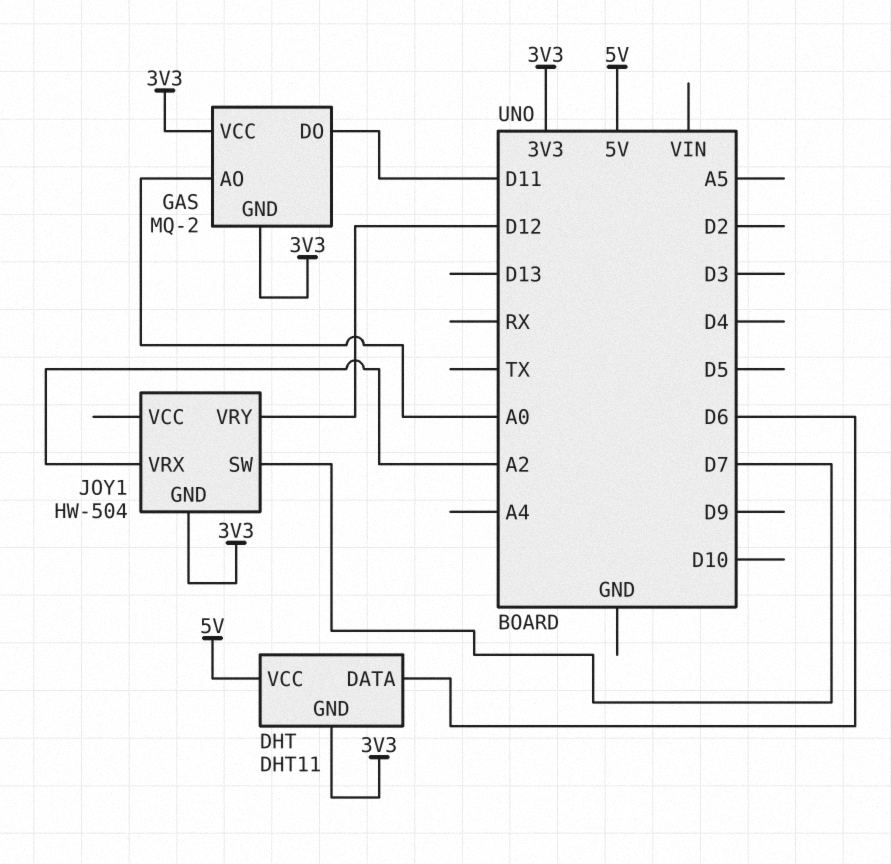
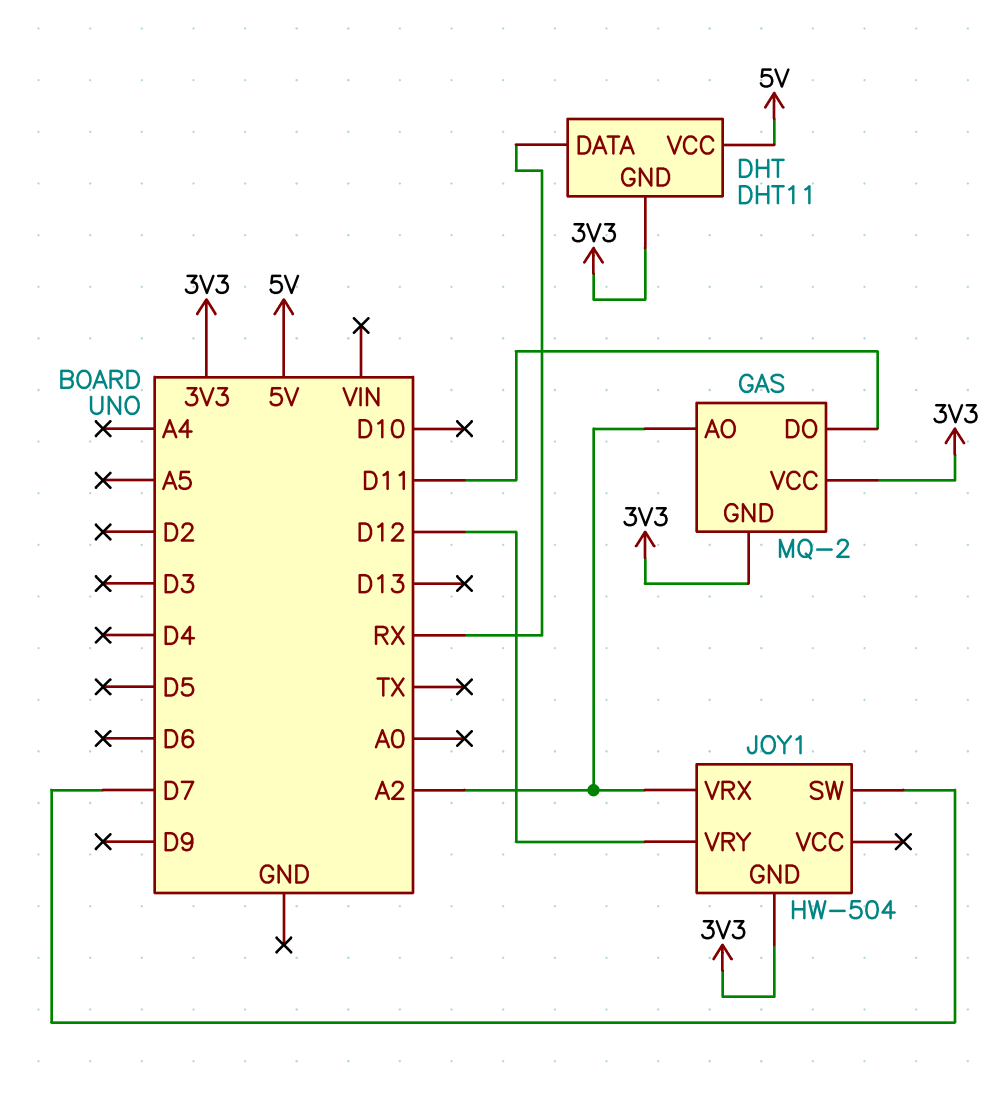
DHT pin DATA: D6 -> RX
GAS pin AO: A0 -> A2

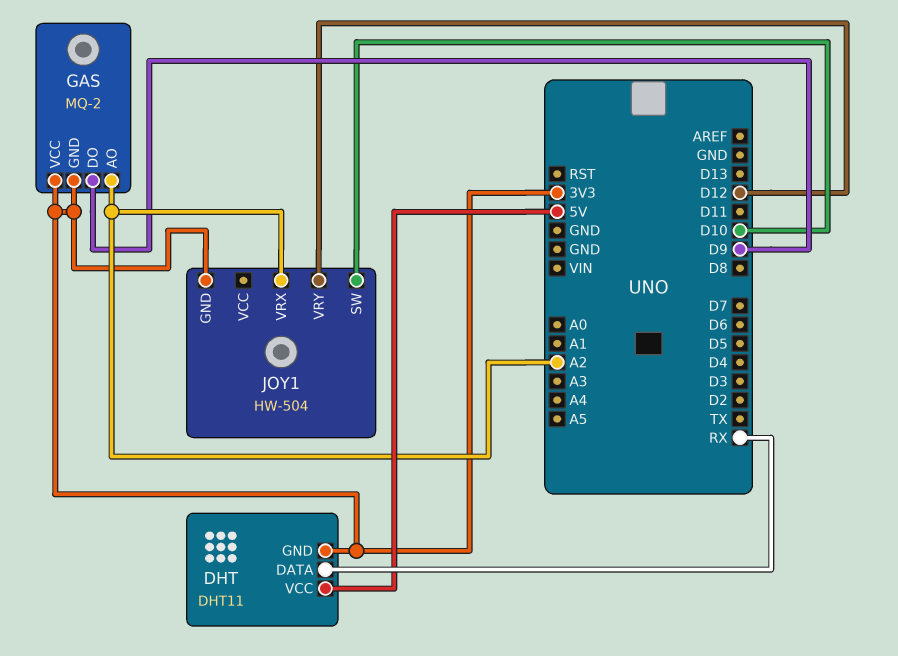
GAS pin DO: D11 -> D9
JOY1 pin SW: D7 -> D10

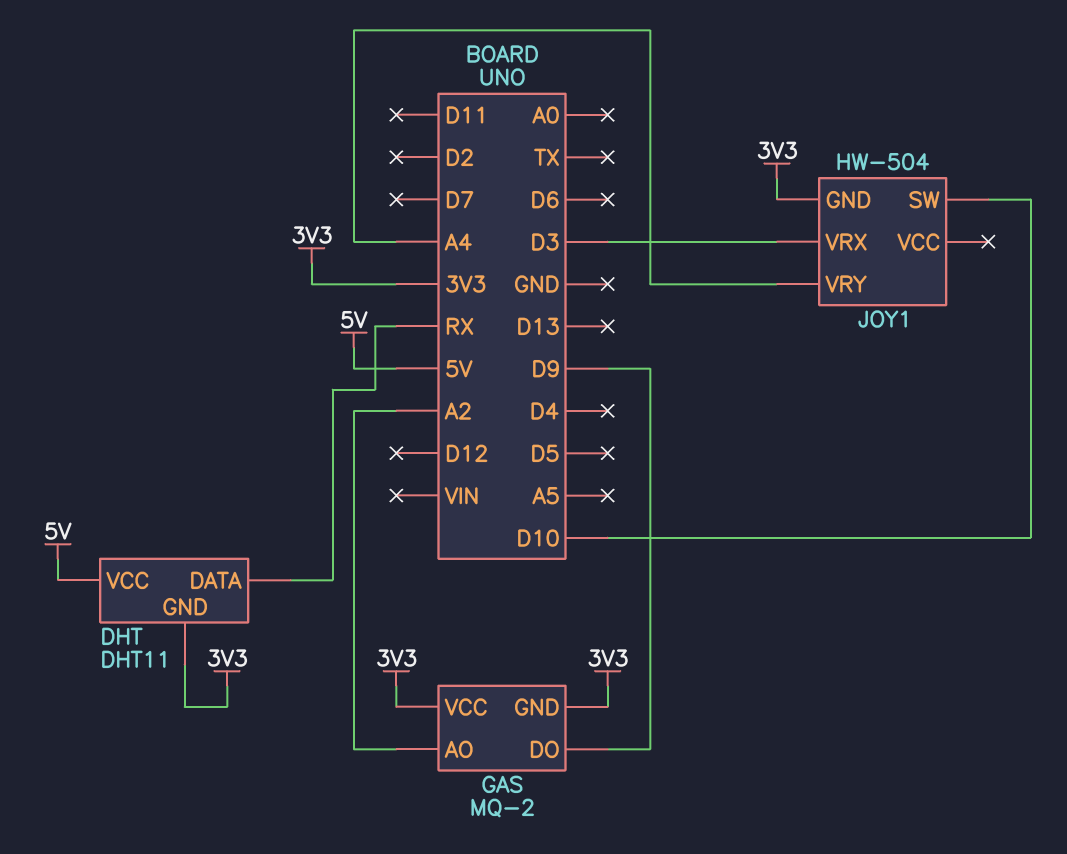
JOY1 pin VRX: A2 -> D3
JOY1 pin VRY: D12 -> A4

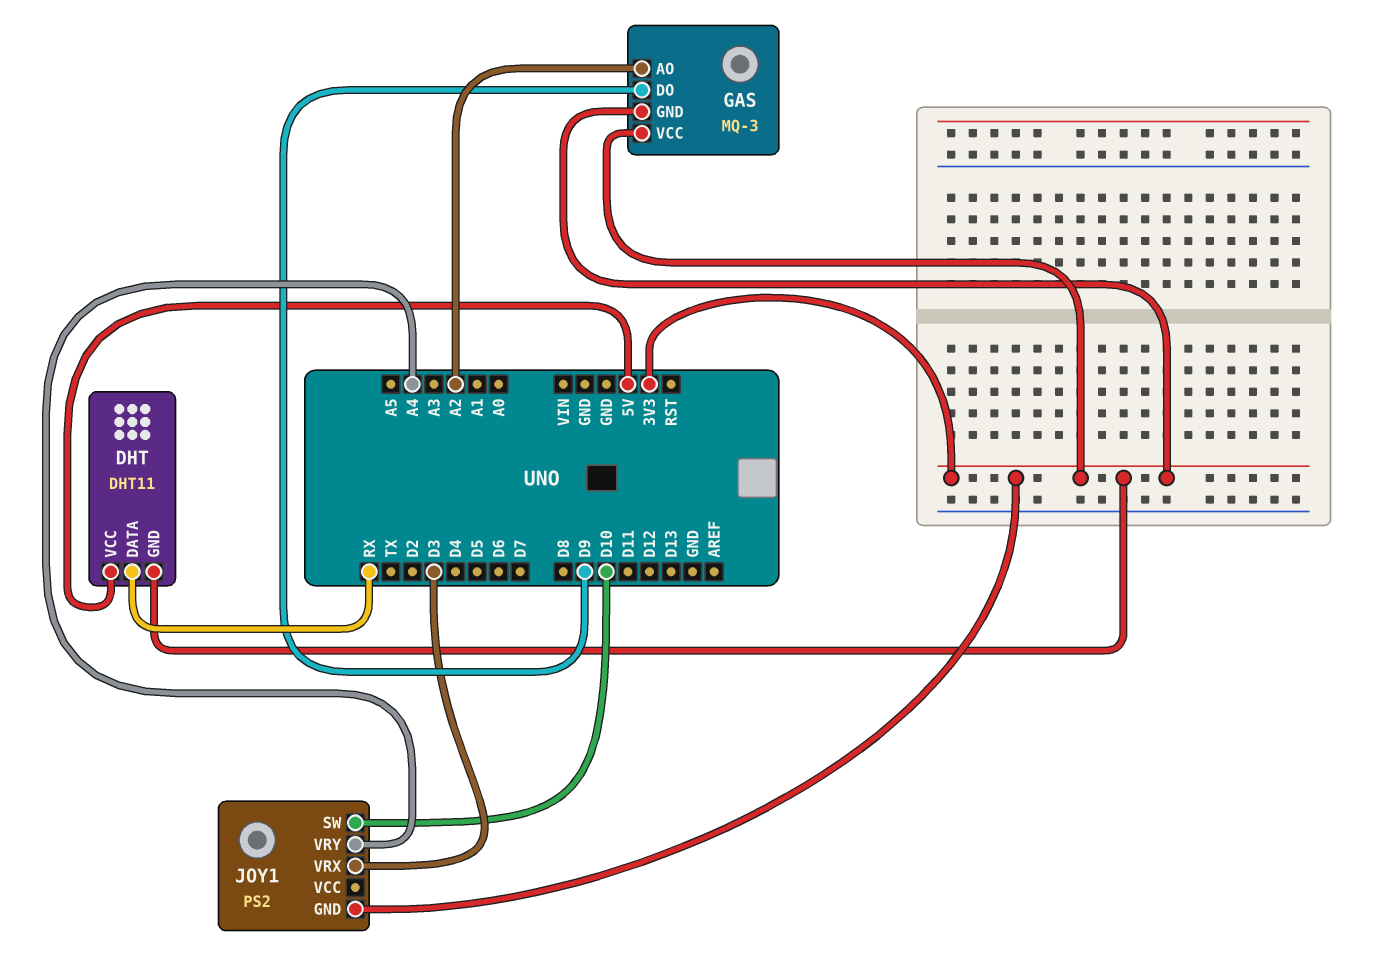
GAS: MQ-2 -> MQ-3
JOY1: HW-504 -> PS2

